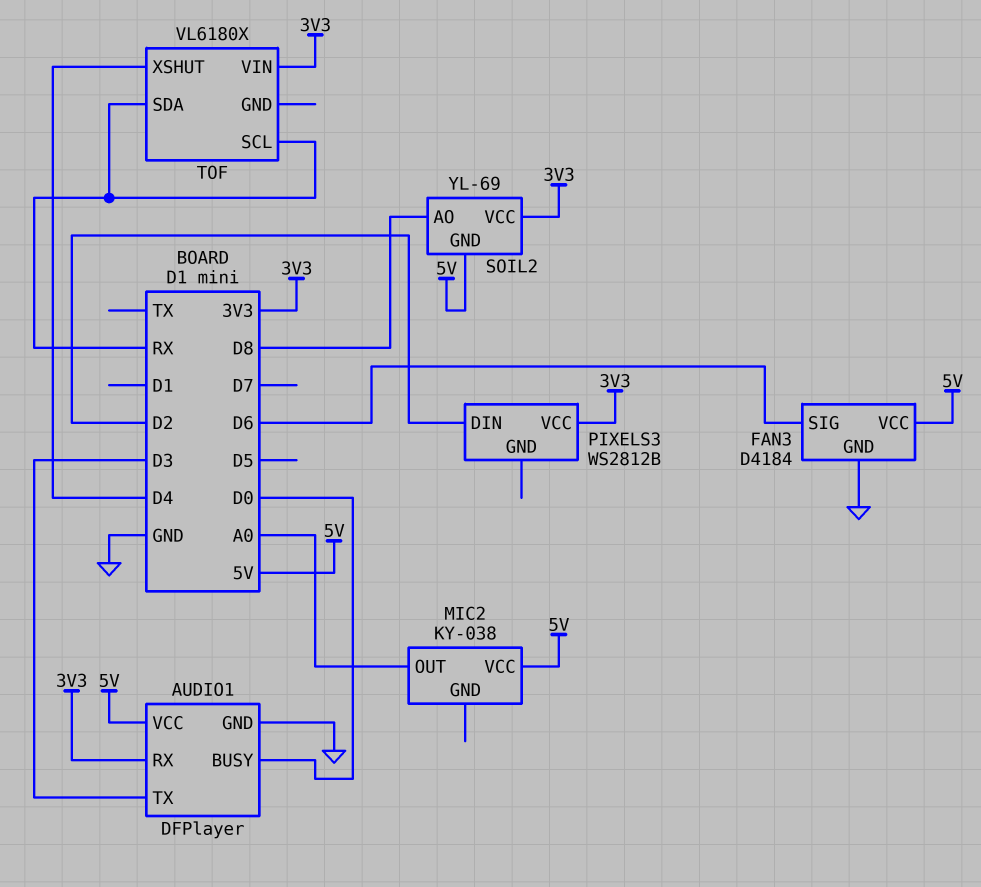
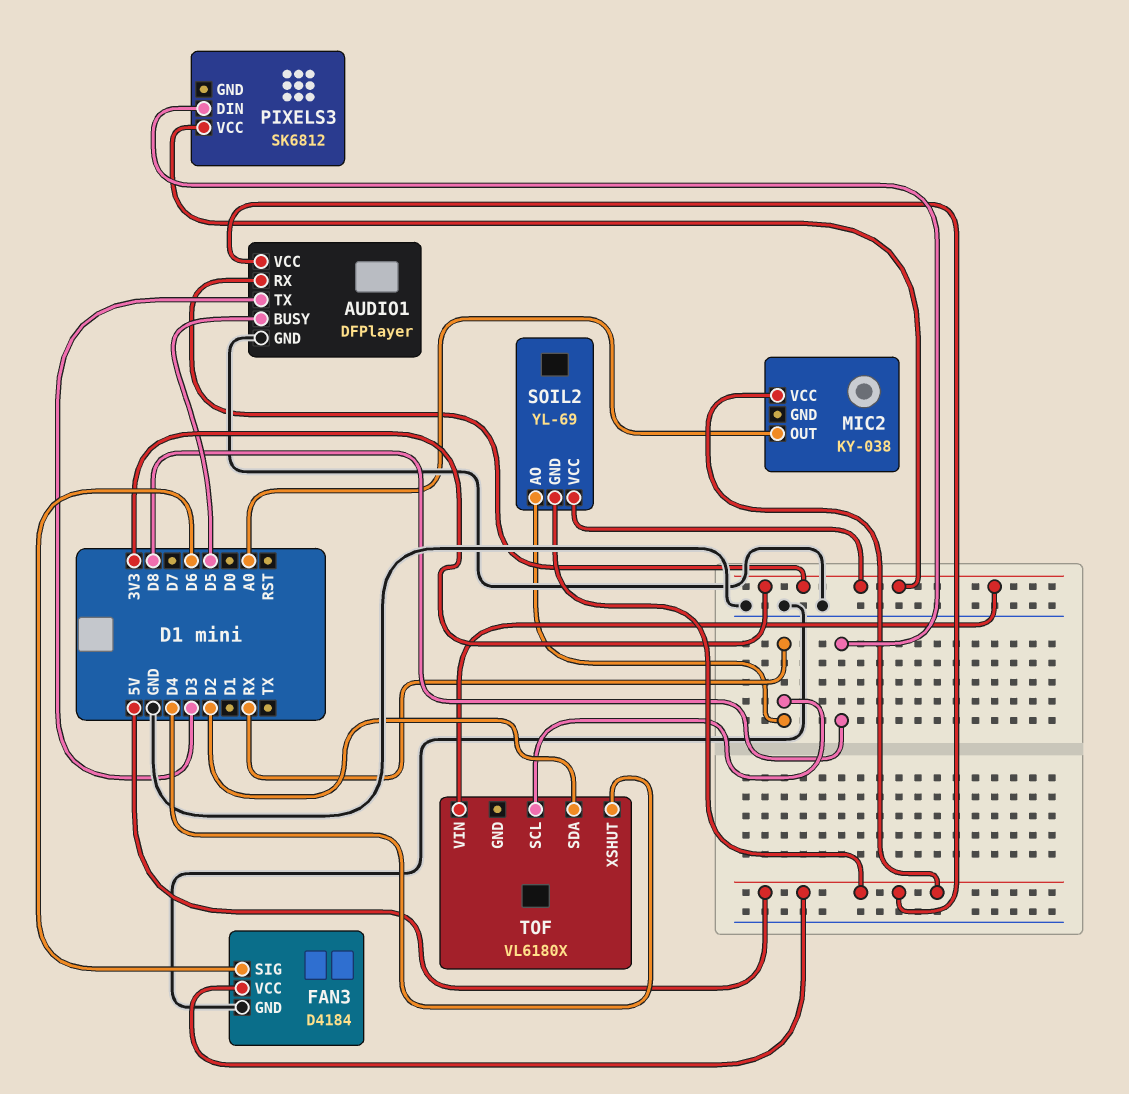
AUDIO1 pin BUSY: D0 -> D5
PIXELS3: WS2812B -> SK6812
PIXELS3 pin DIN: D2 -> D8
SOIL2 pin AO: D8 -> RX
TOF pin SDA: RX -> D2

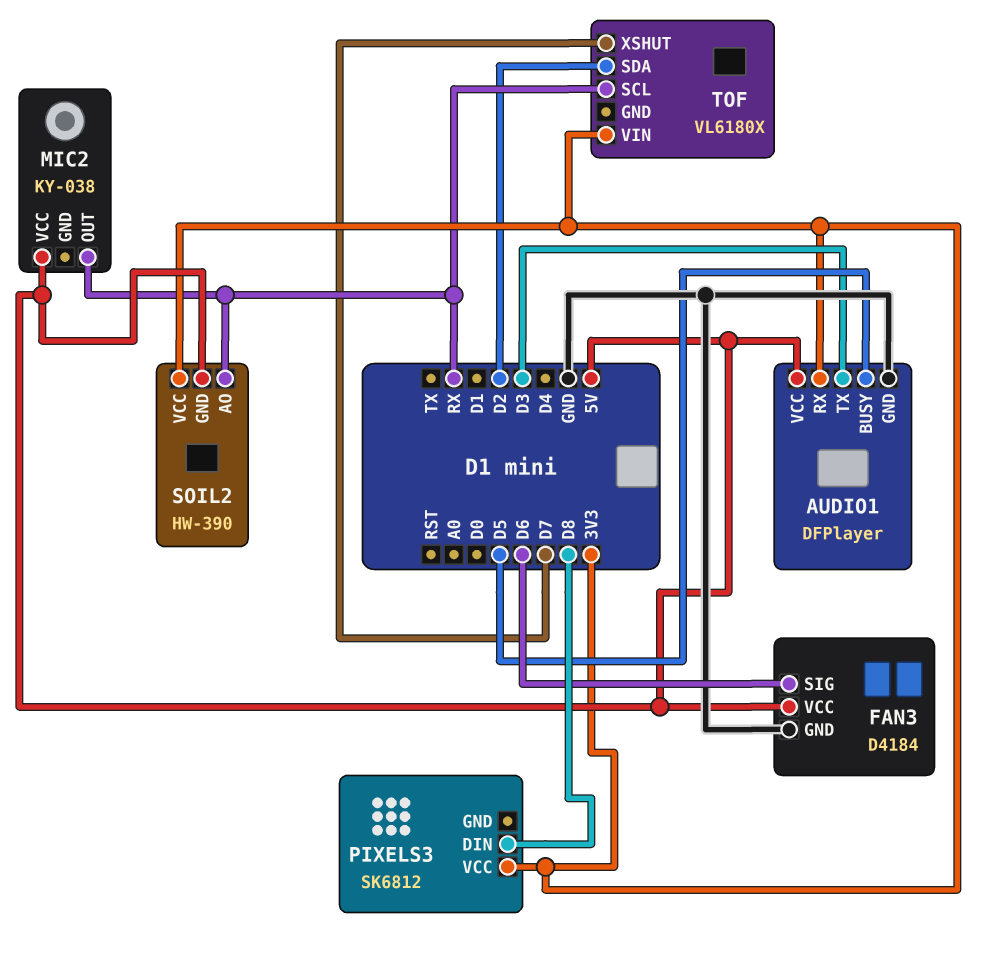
MIC2 pin OUT: A0 -> RX
SOIL2: YL-69 -> HW-390
TOF pin XSHUT: D4 -> D7

